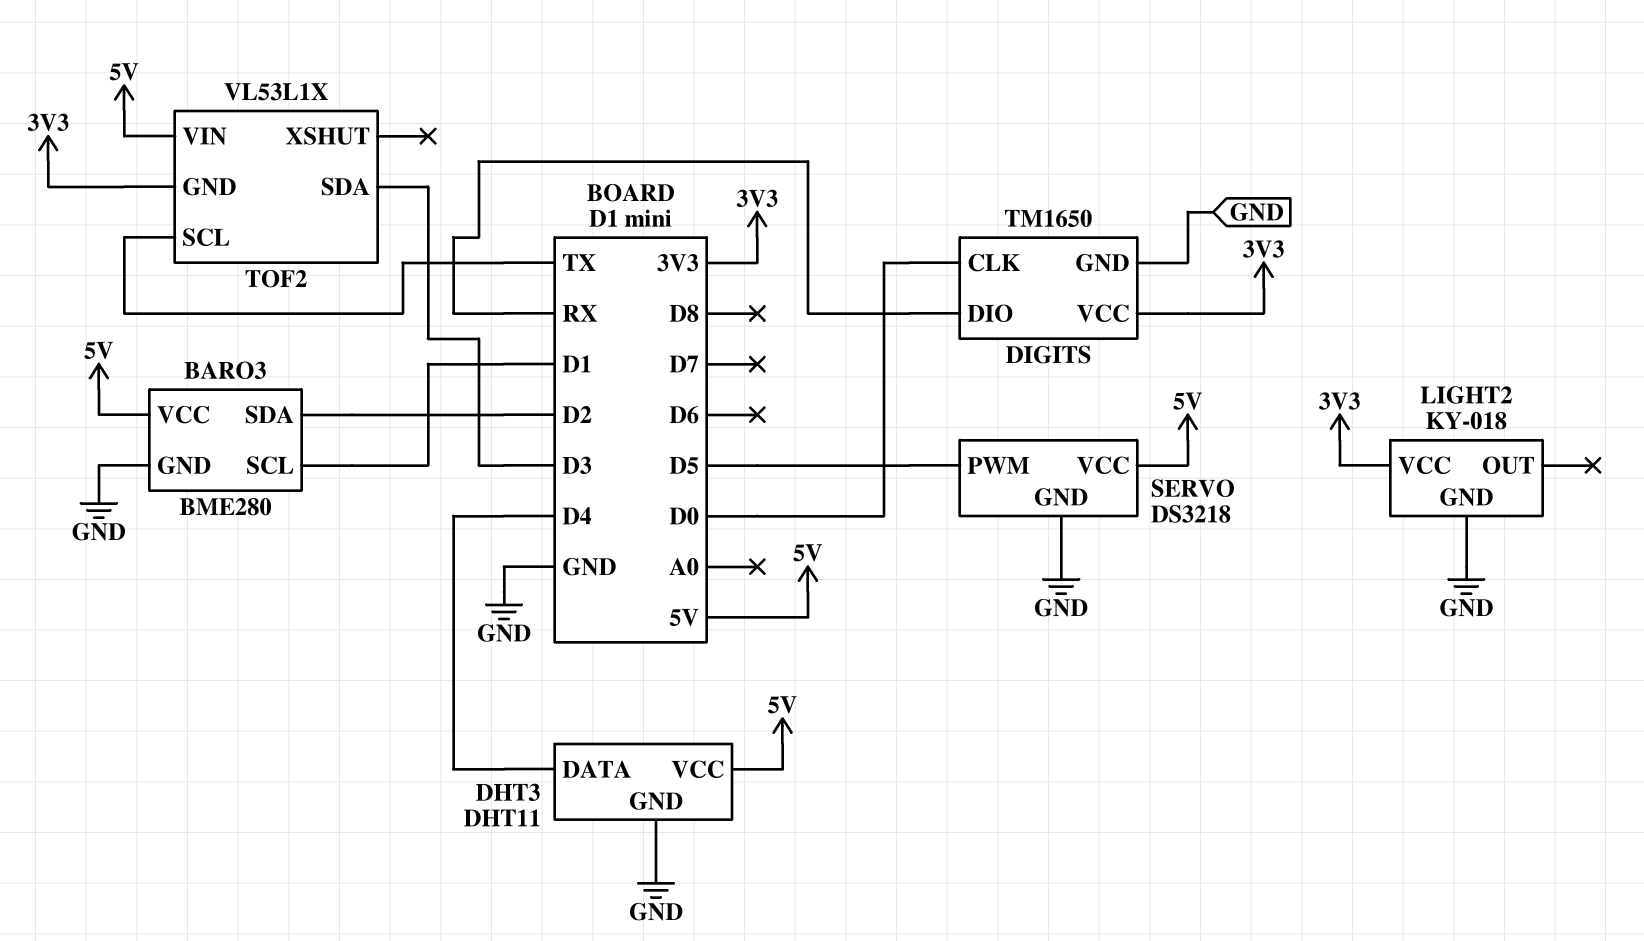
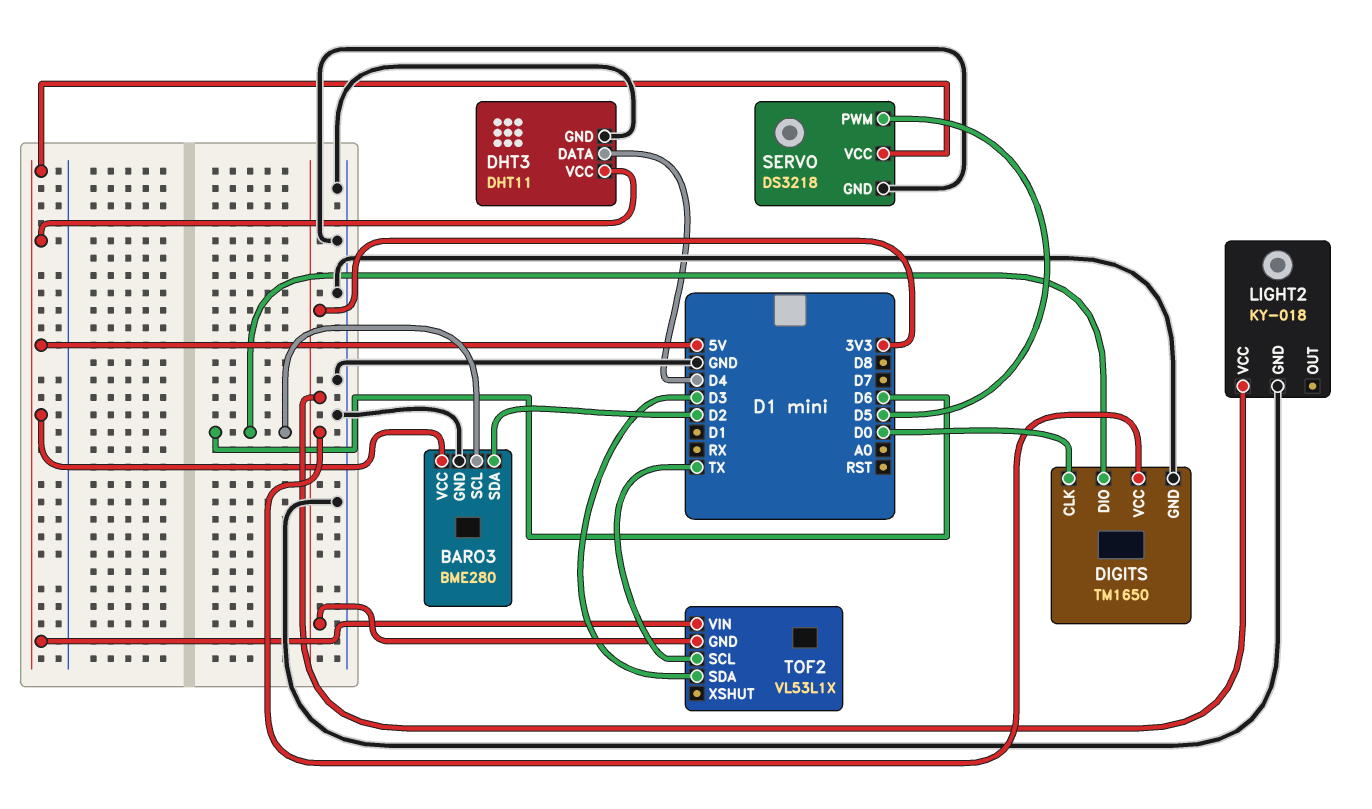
BARO3 pin SCL: D1 -> D6
DIGITS pin DIO: RX -> D6

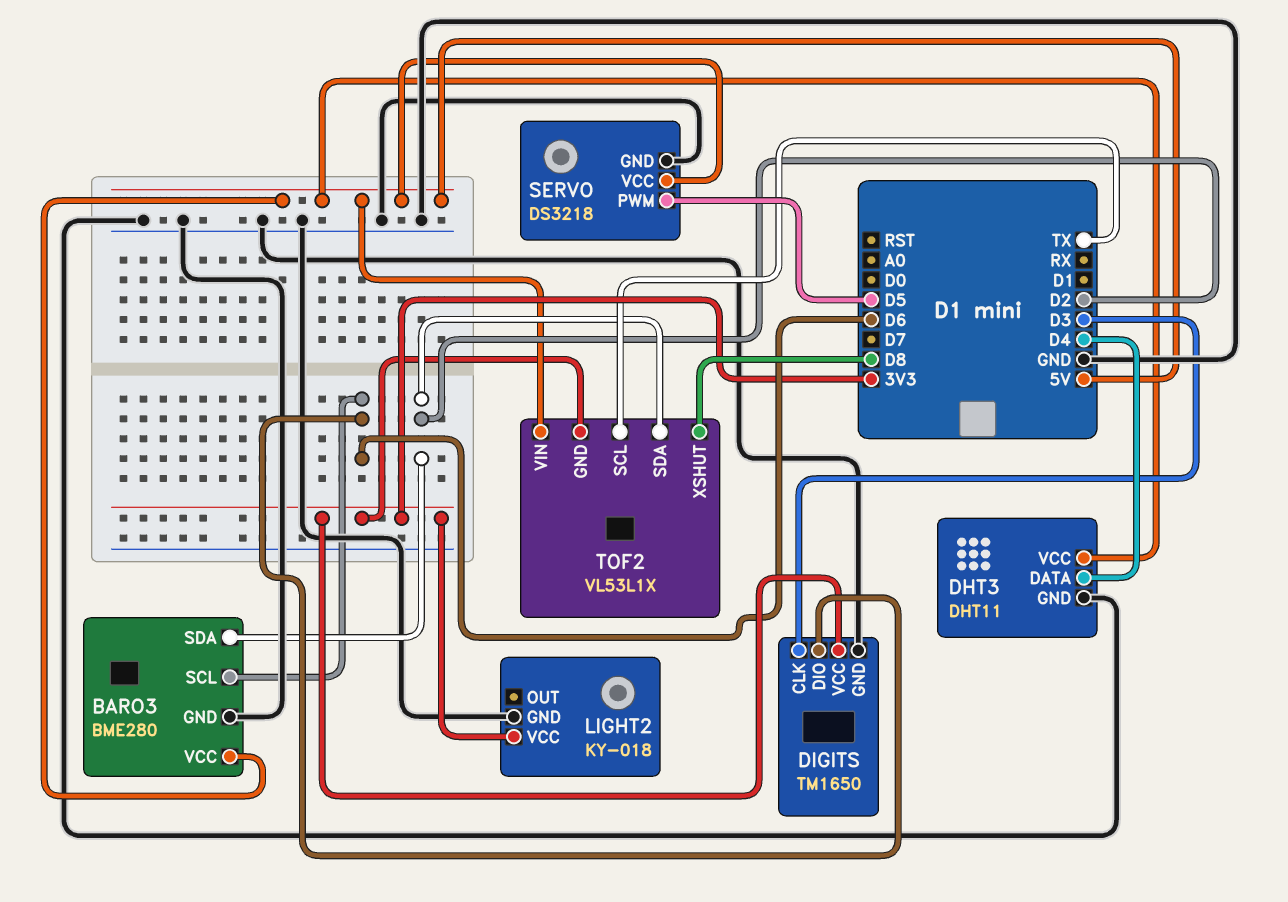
DIGITS pin CLK: D0 -> D3
TOF2 pin SDA: D3 -> D2
TOF2 pin XSHUT: none -> D8

